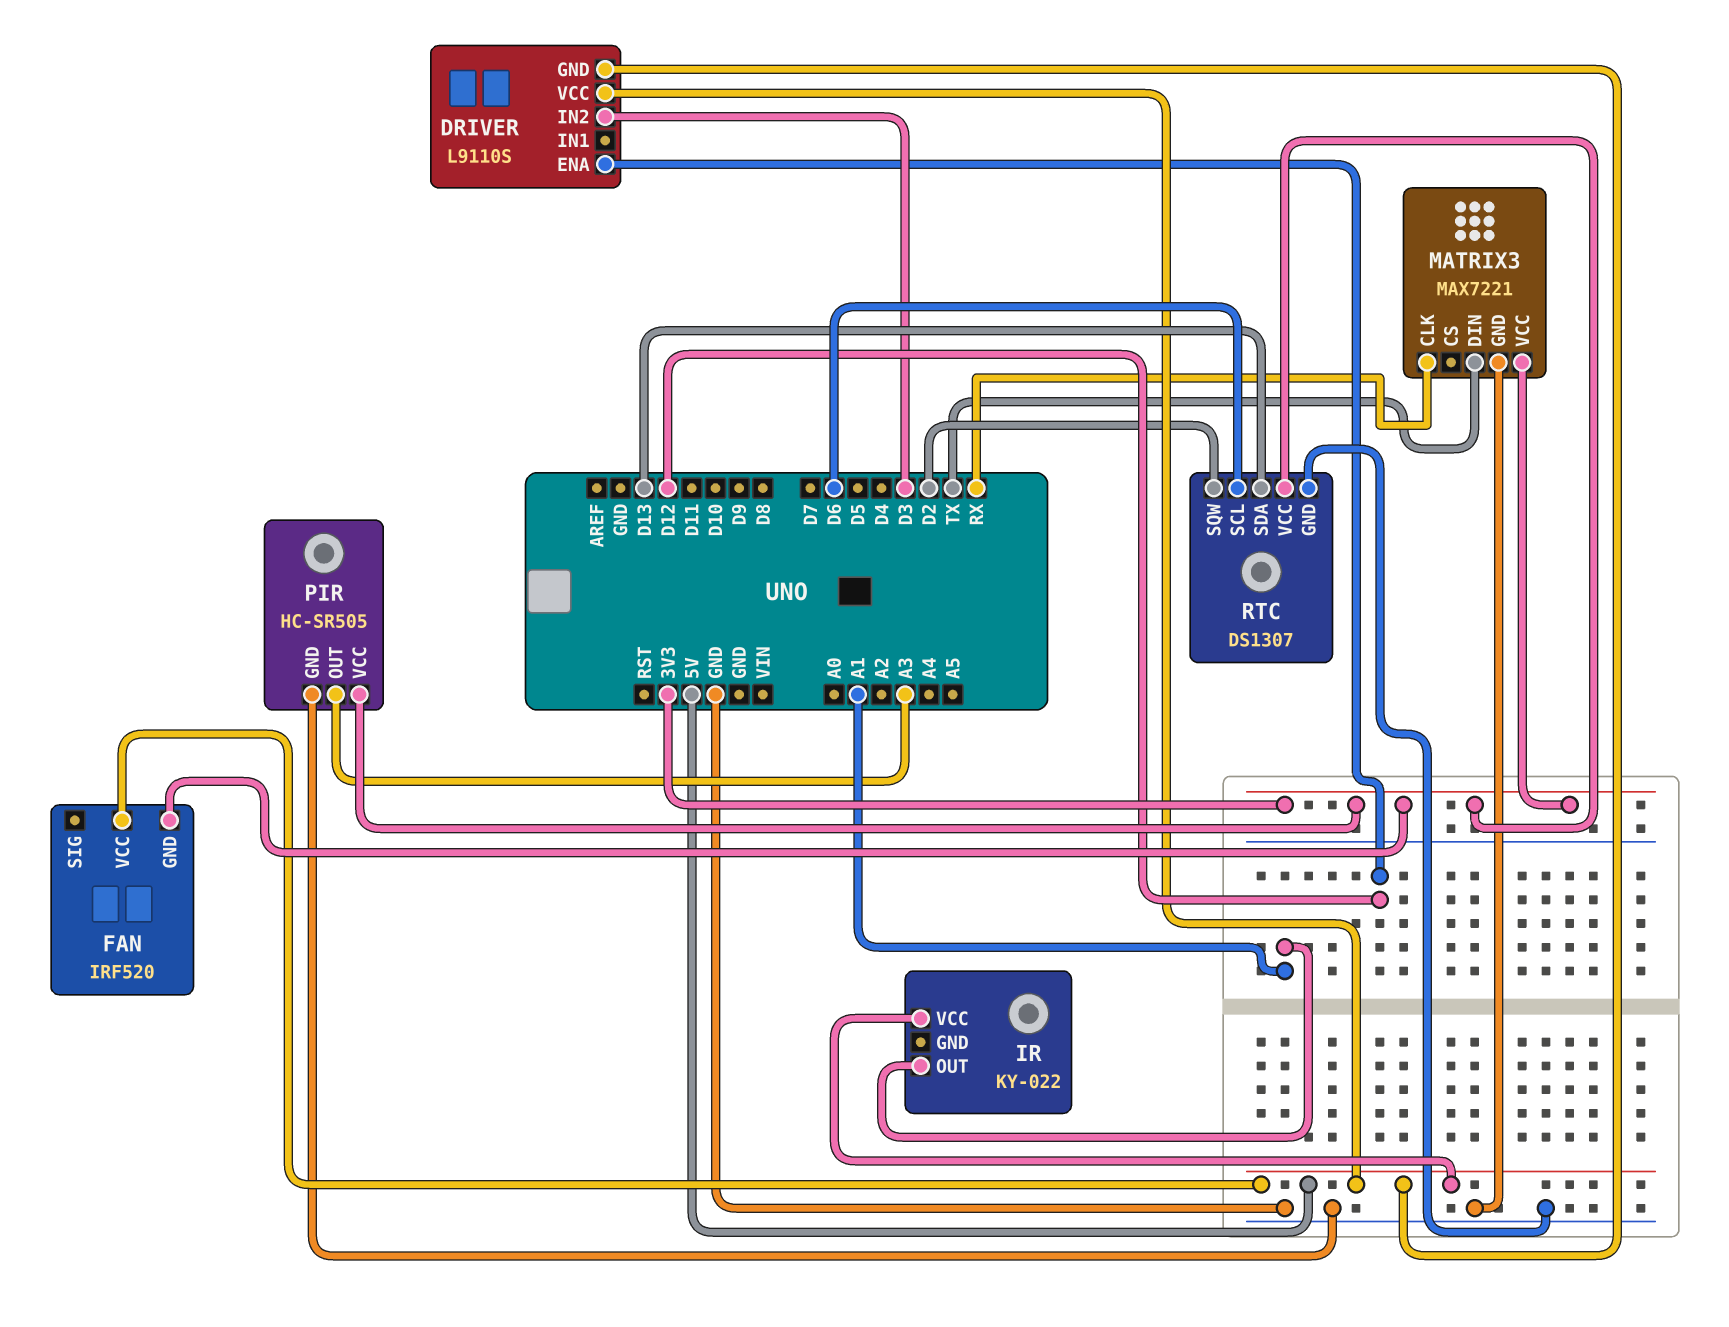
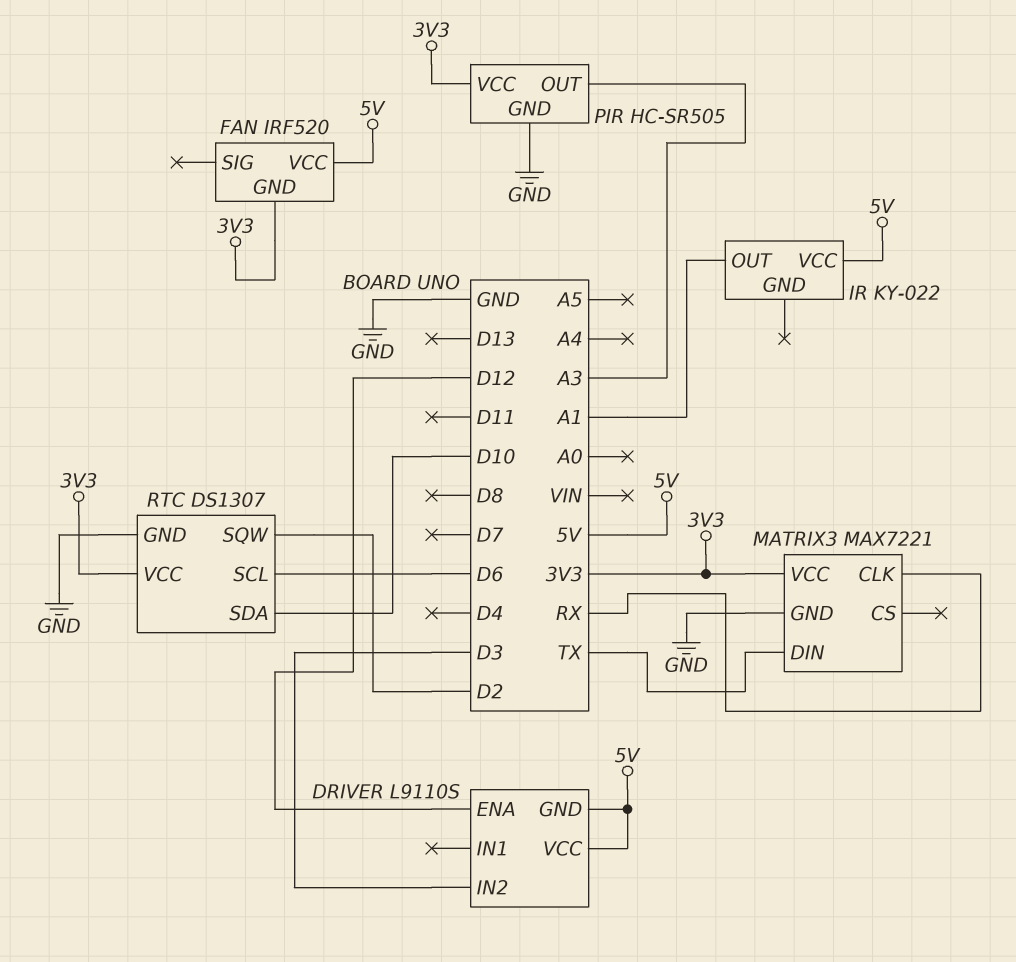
RTC pin SDA: D13 -> D10

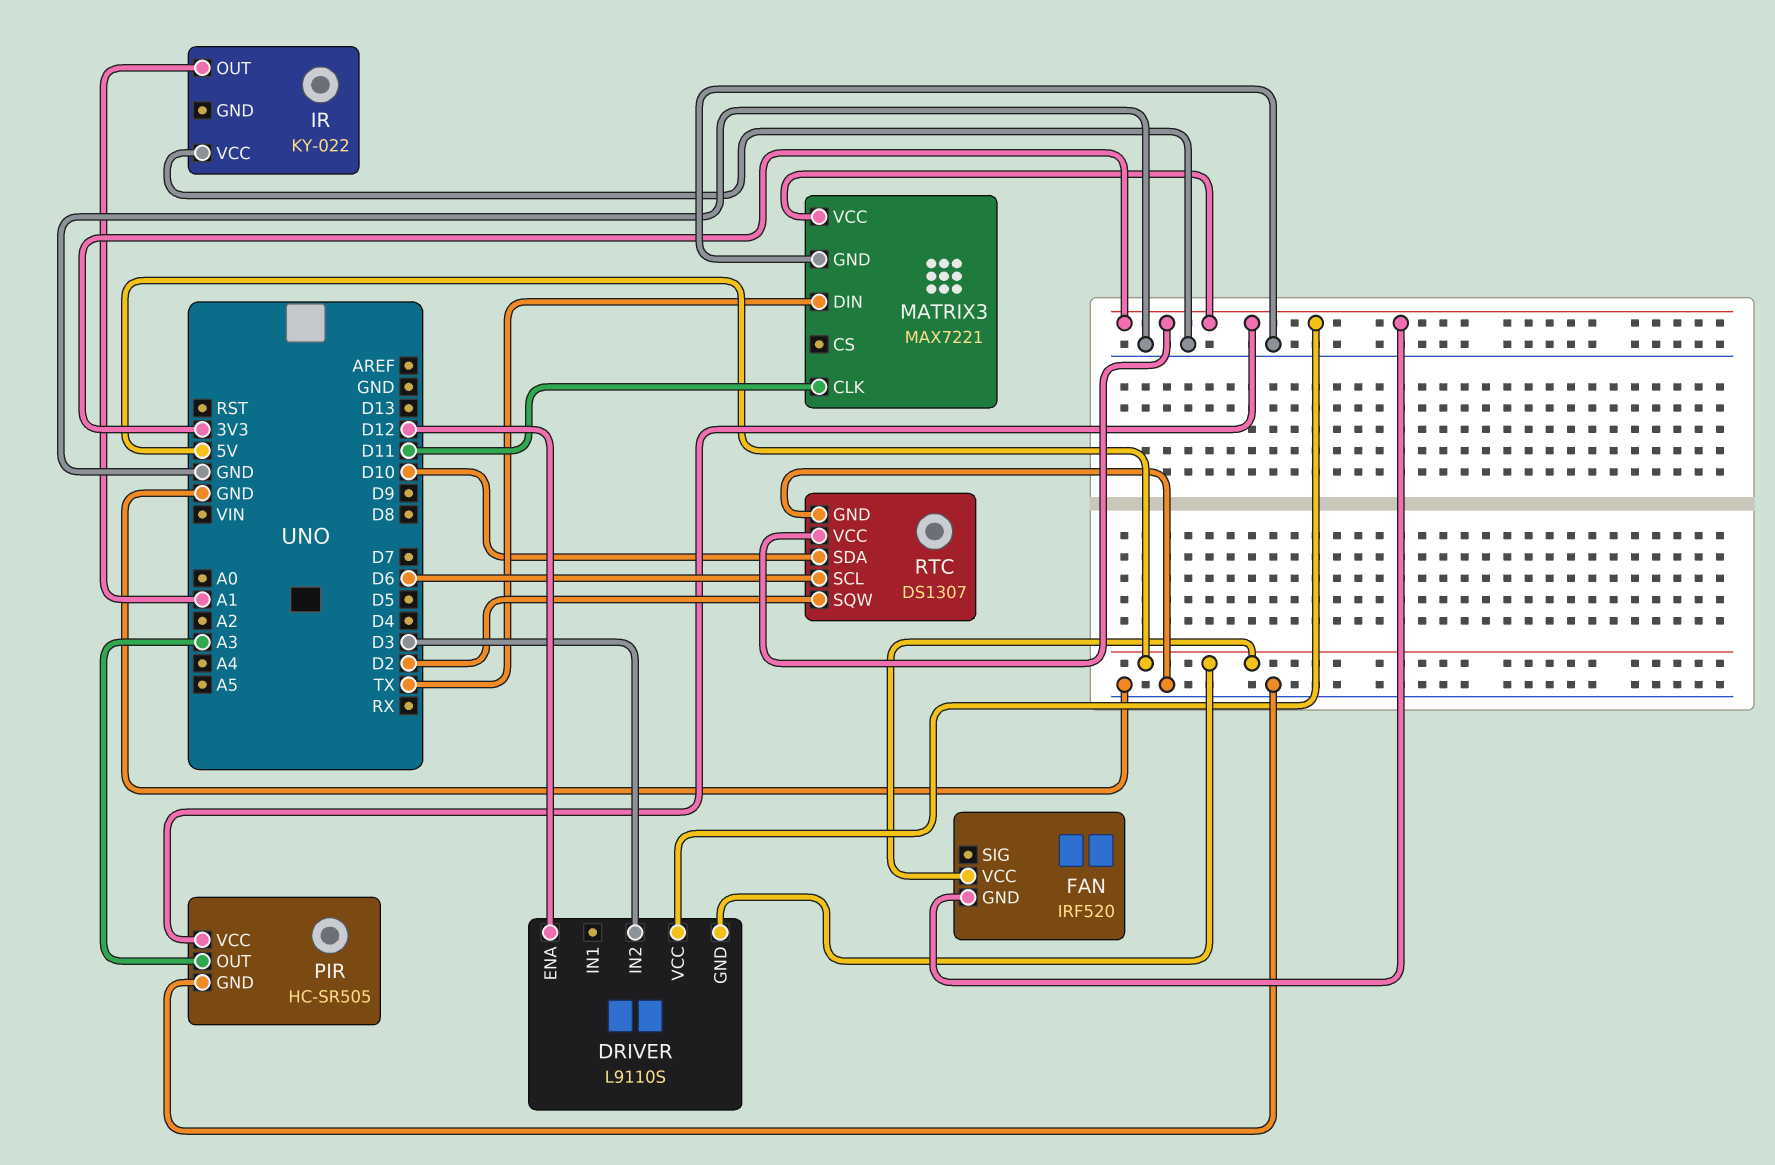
DRIVER pin VCC: 5V -> 3V3
IR pin VCC: 5V -> GND
MATRIX3 pin CLK: RX -> D11

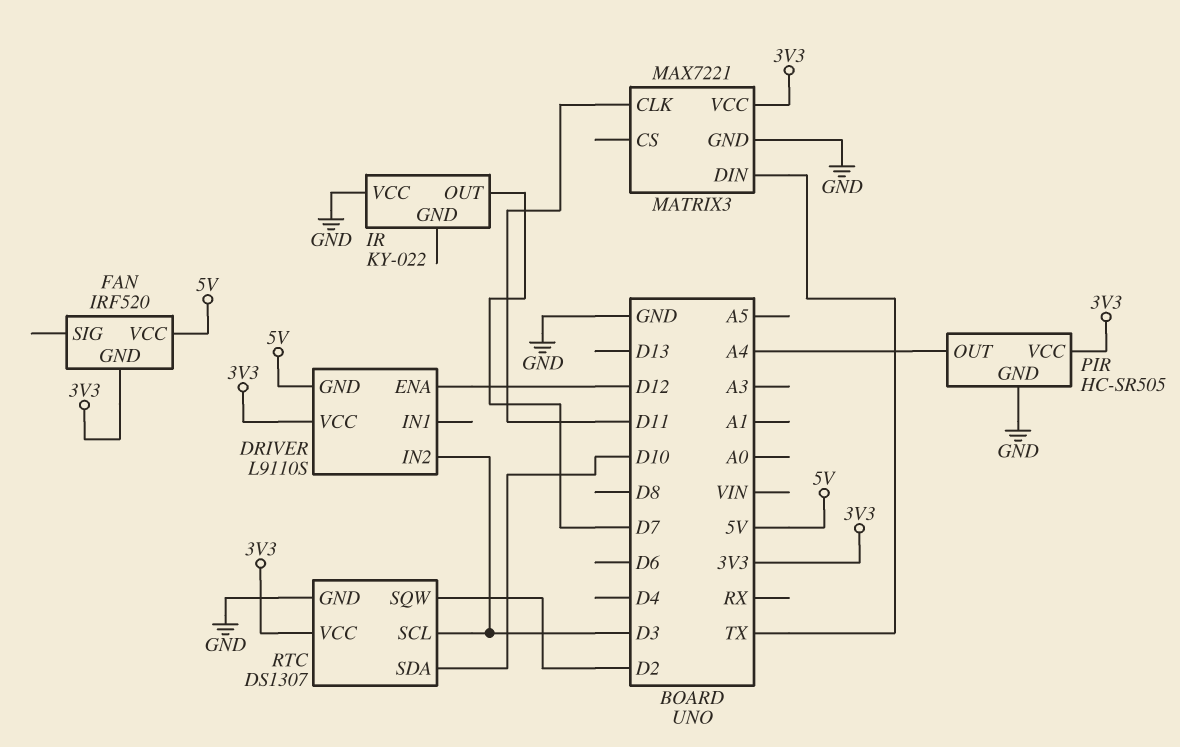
IR pin OUT: A1 -> D7
PIR pin OUT: A3 -> A4
RTC pin SCL: D6 -> D3

